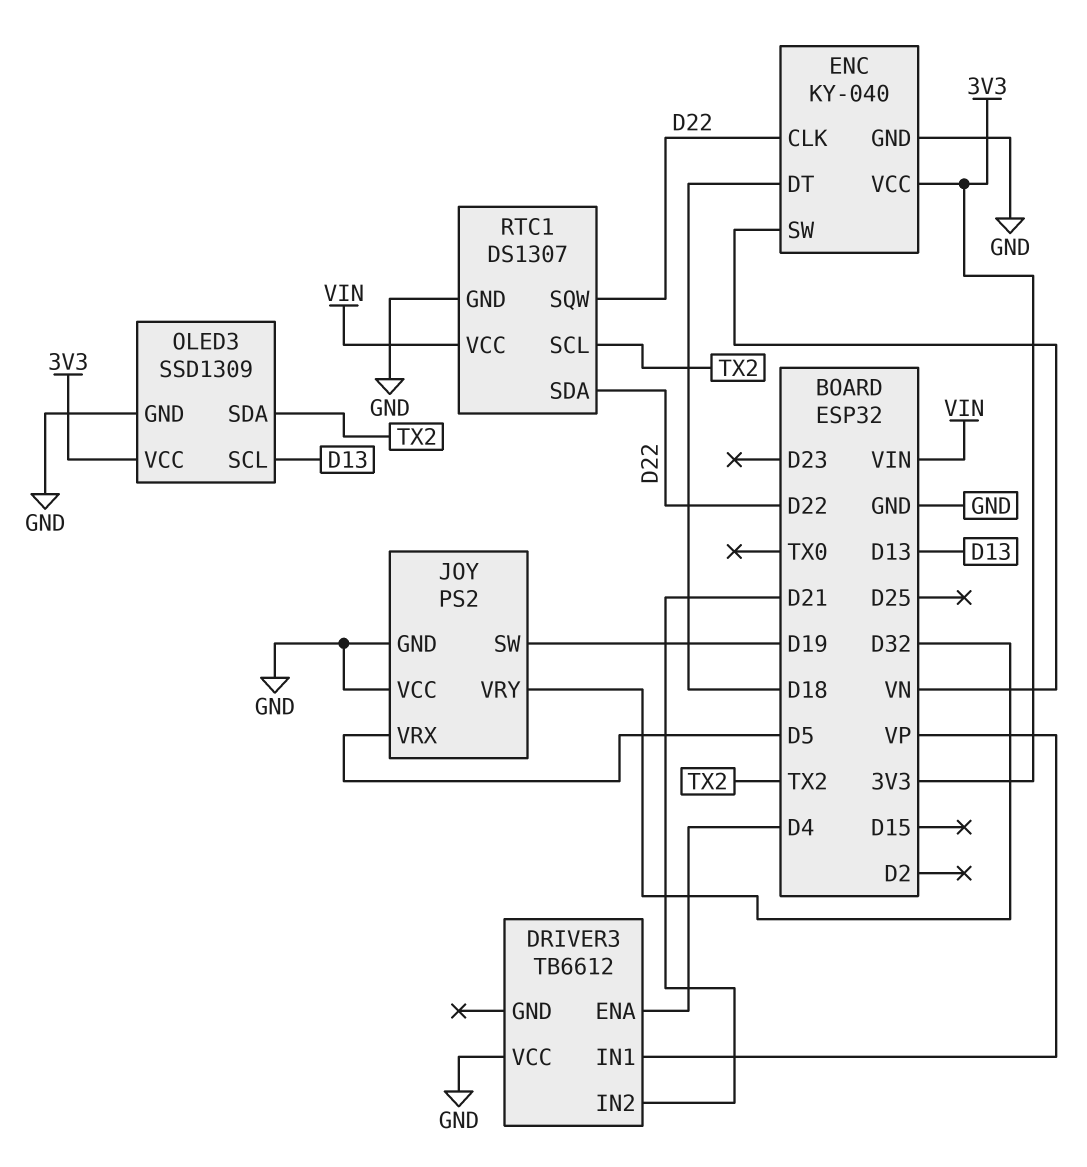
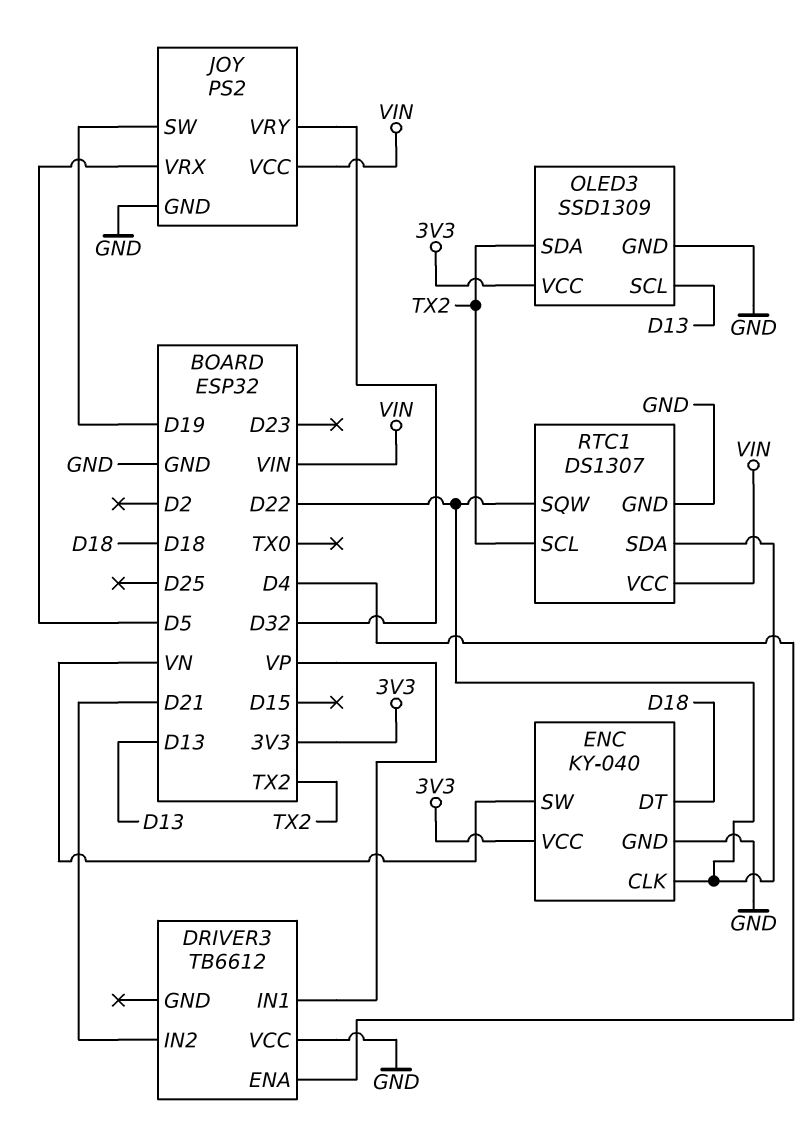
JOY pin VCC: GND -> VIN

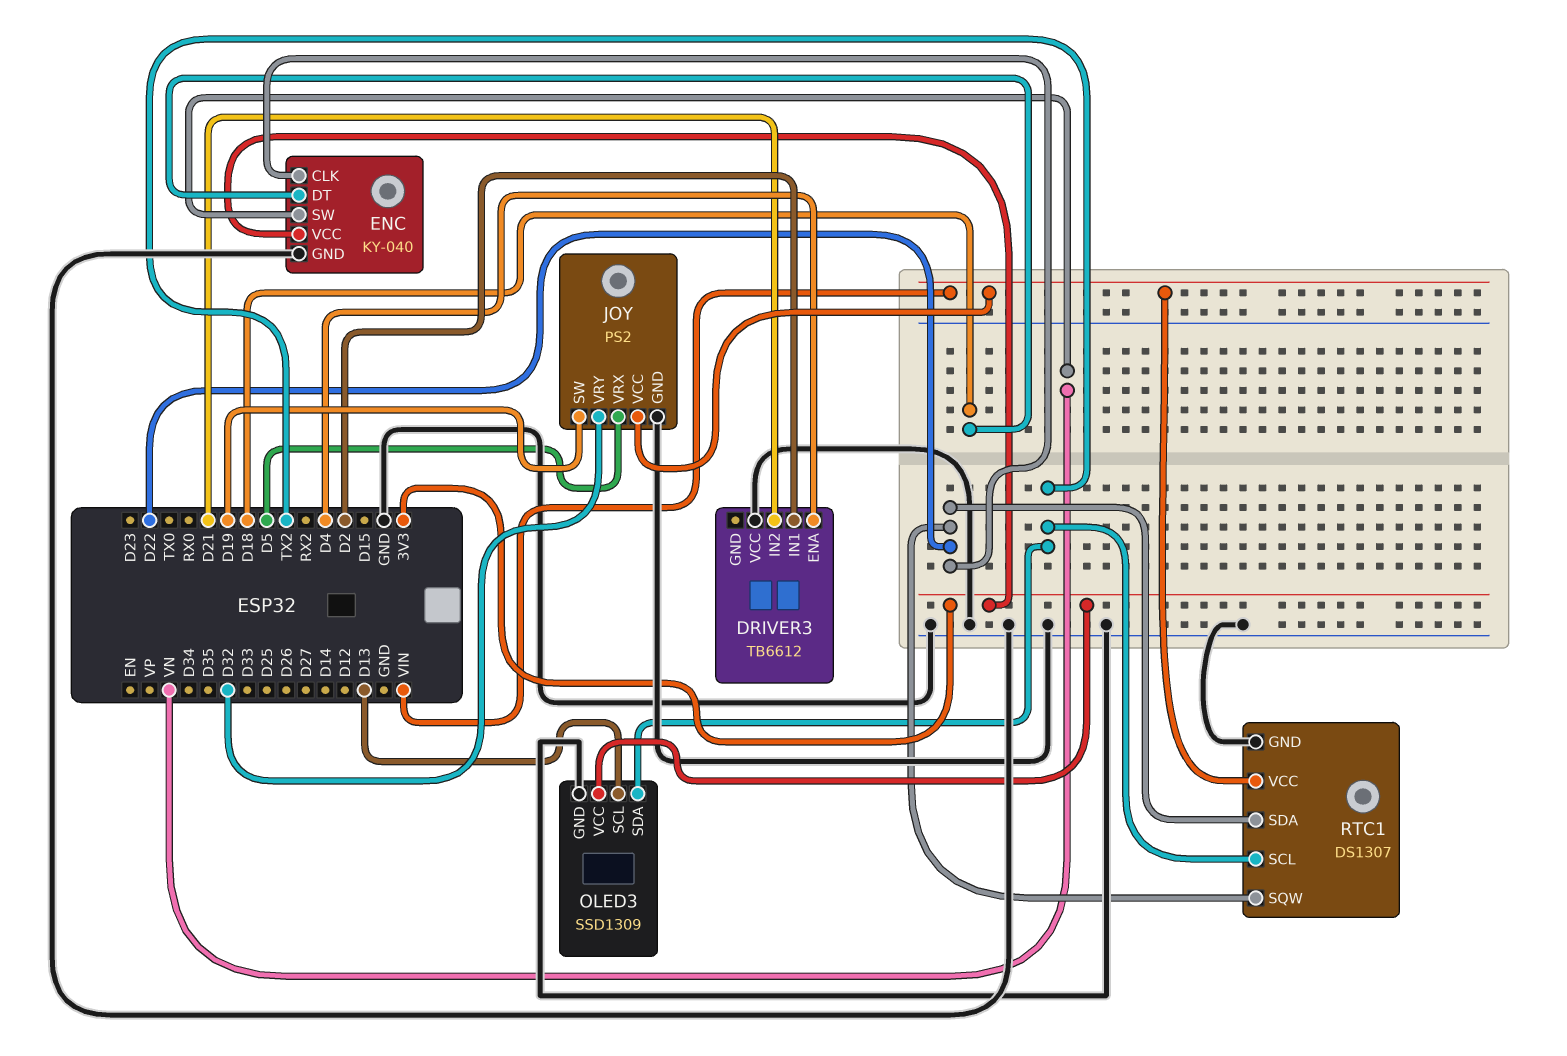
DRIVER3 pin IN1: VP -> D2

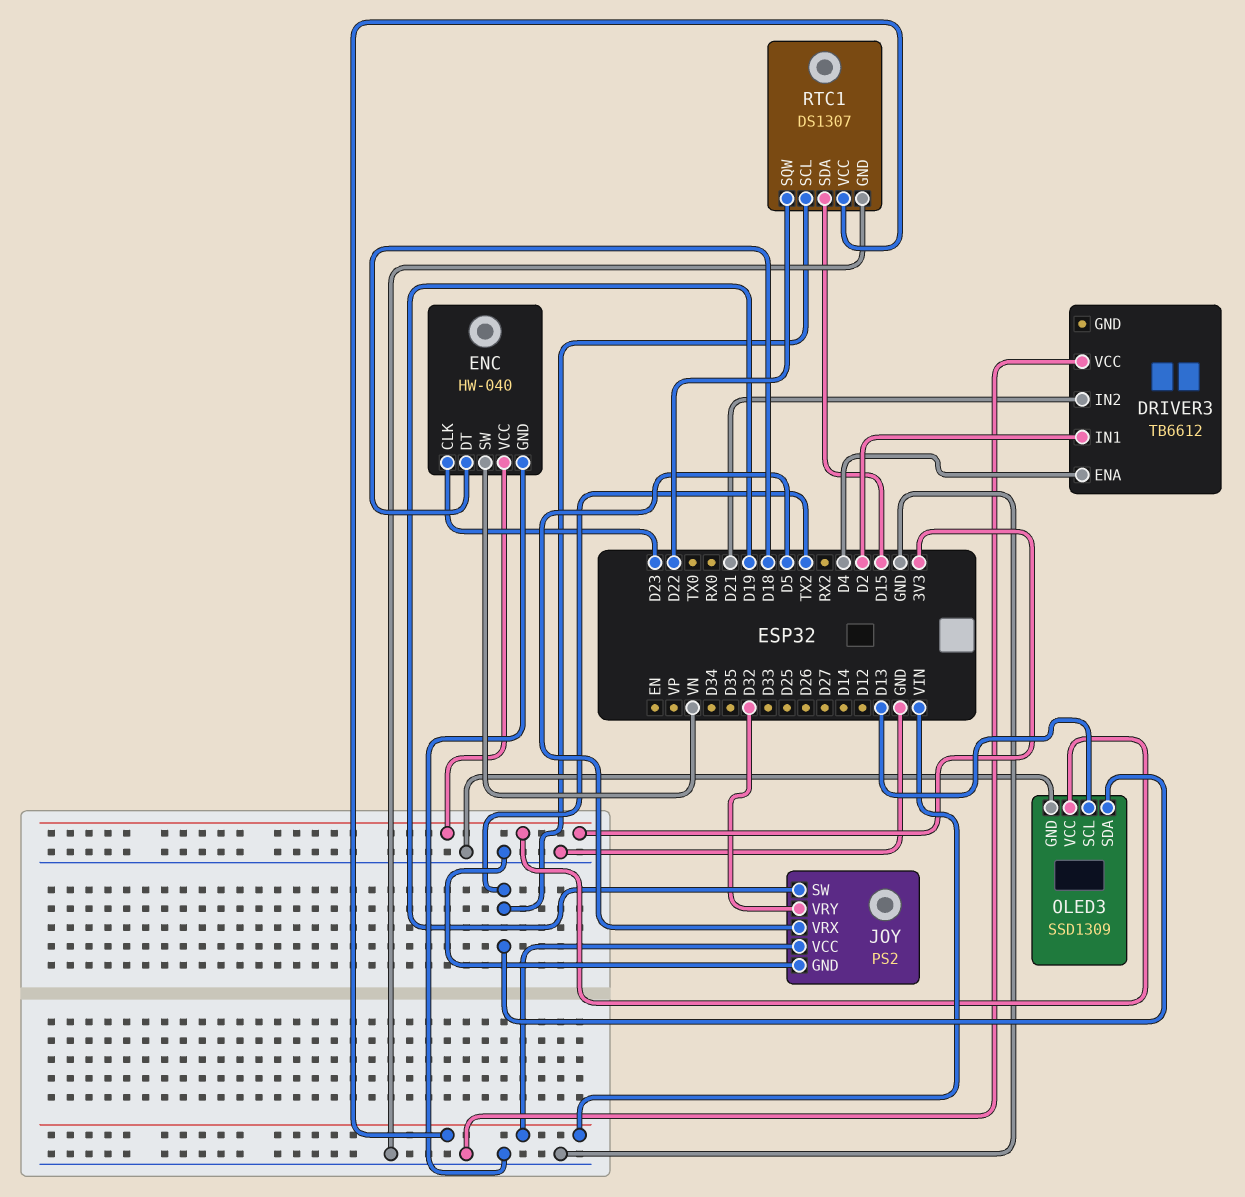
ENC: KY-040 -> HW-040
ENC pin CLK: D22 -> D23
RTC1 pin SDA: D22 -> D15

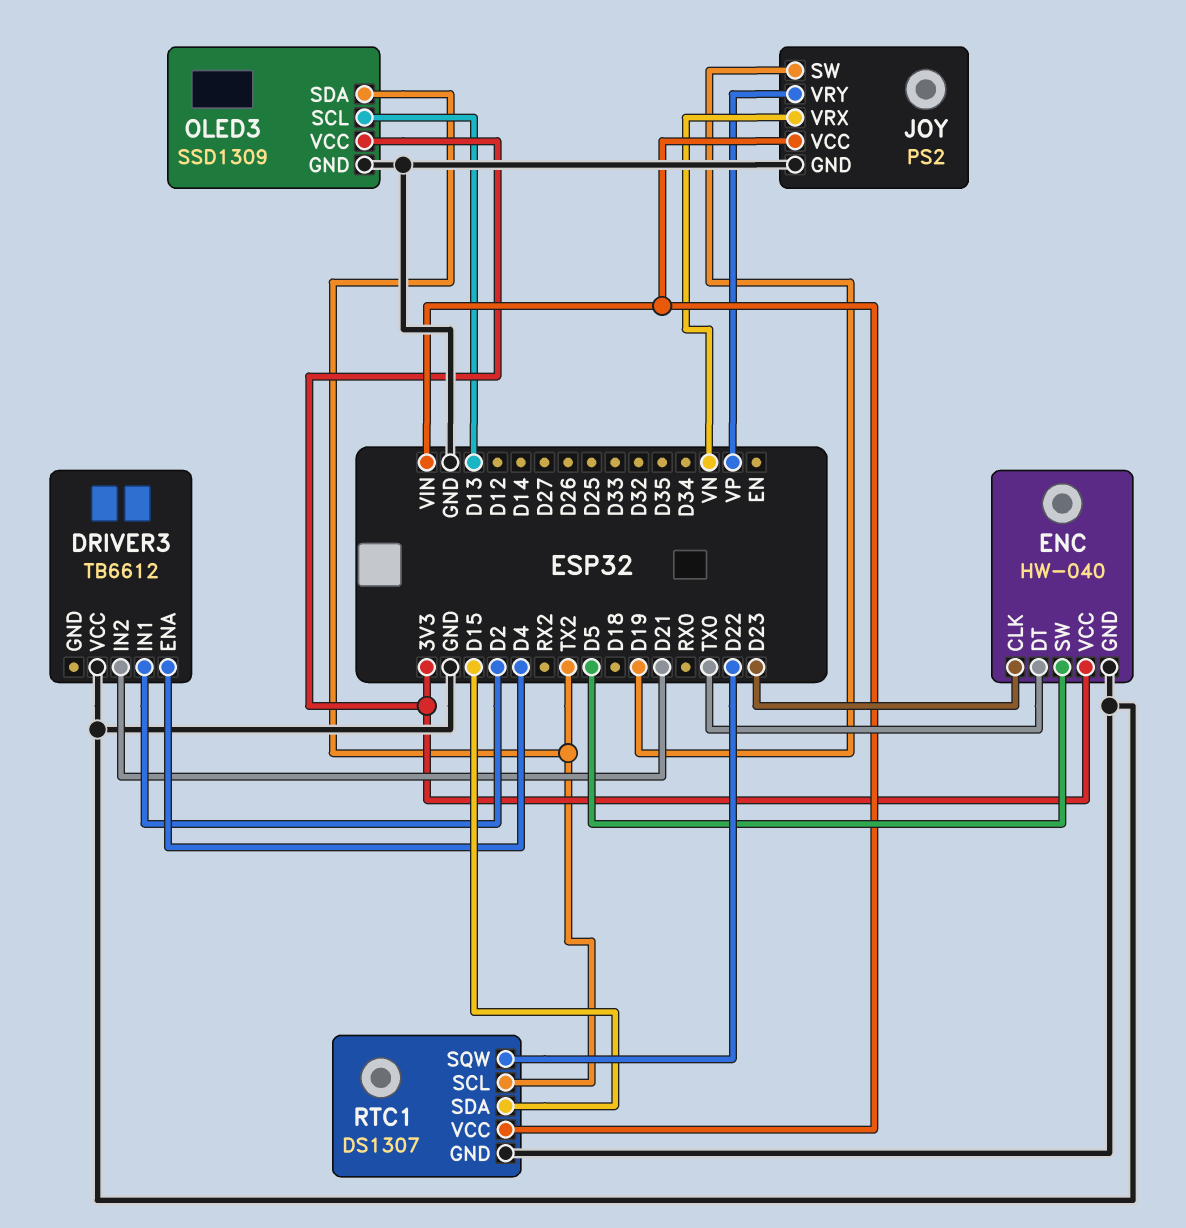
ENC pin DT: D18 -> TX0
ENC pin SW: VN -> D5
JOY pin VRX: D5 -> VN
JOY pin VRY: D32 -> VP

